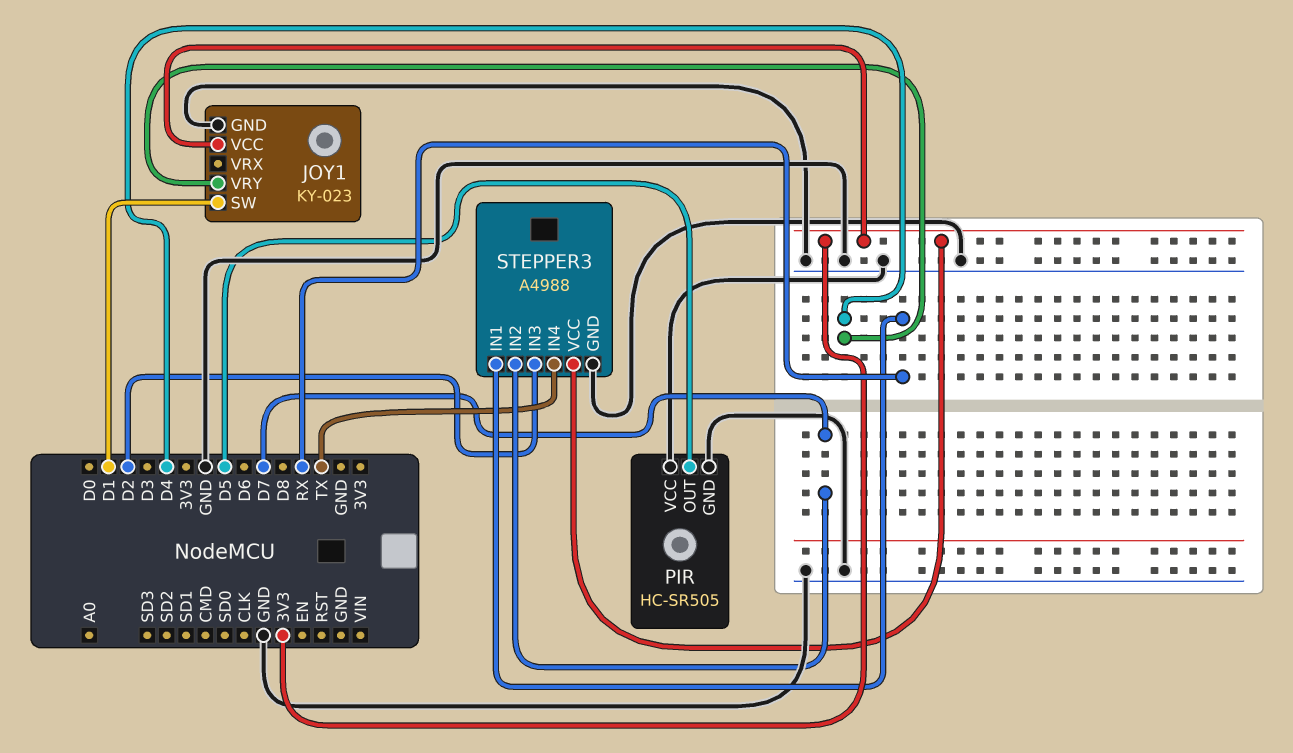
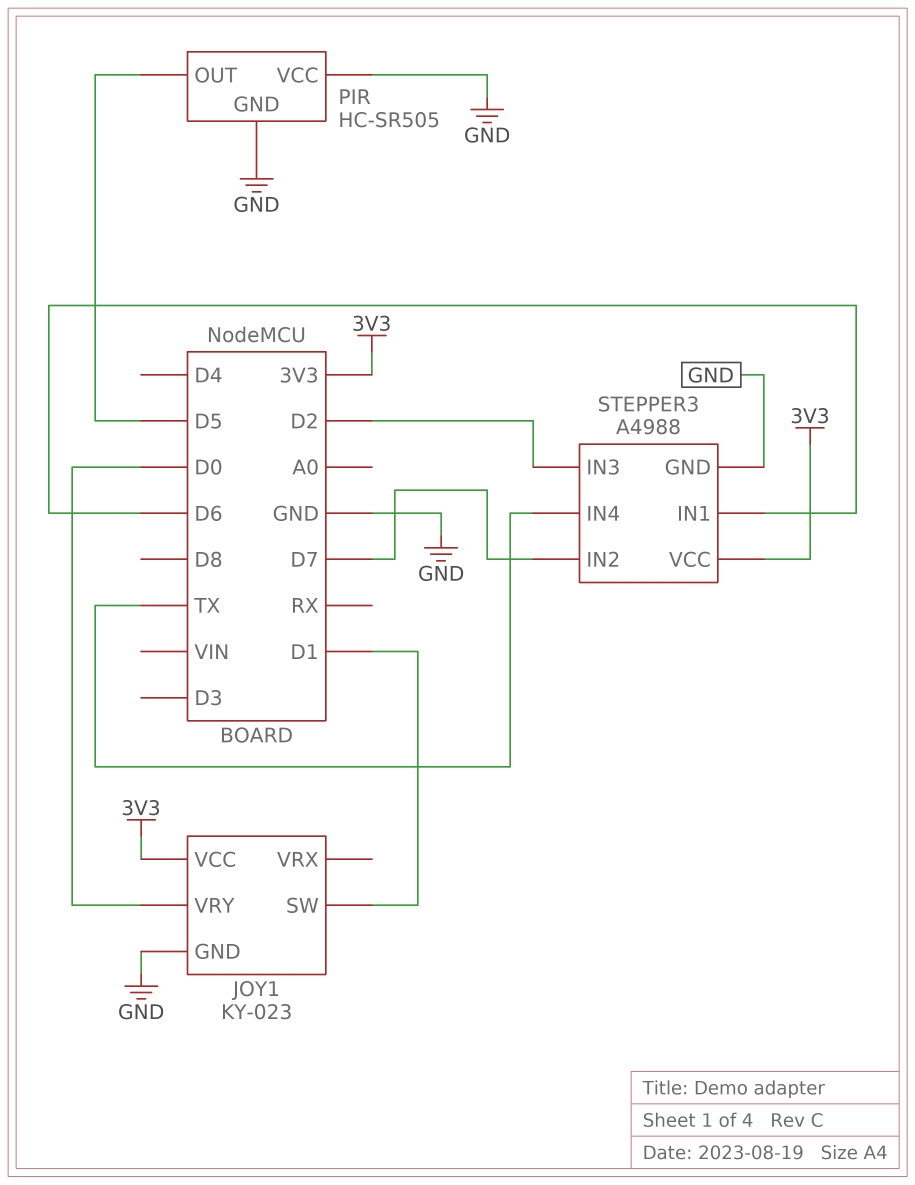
JOY1 pin VRY: D4 -> D0
STEPPER3 pin IN1: RX -> D6

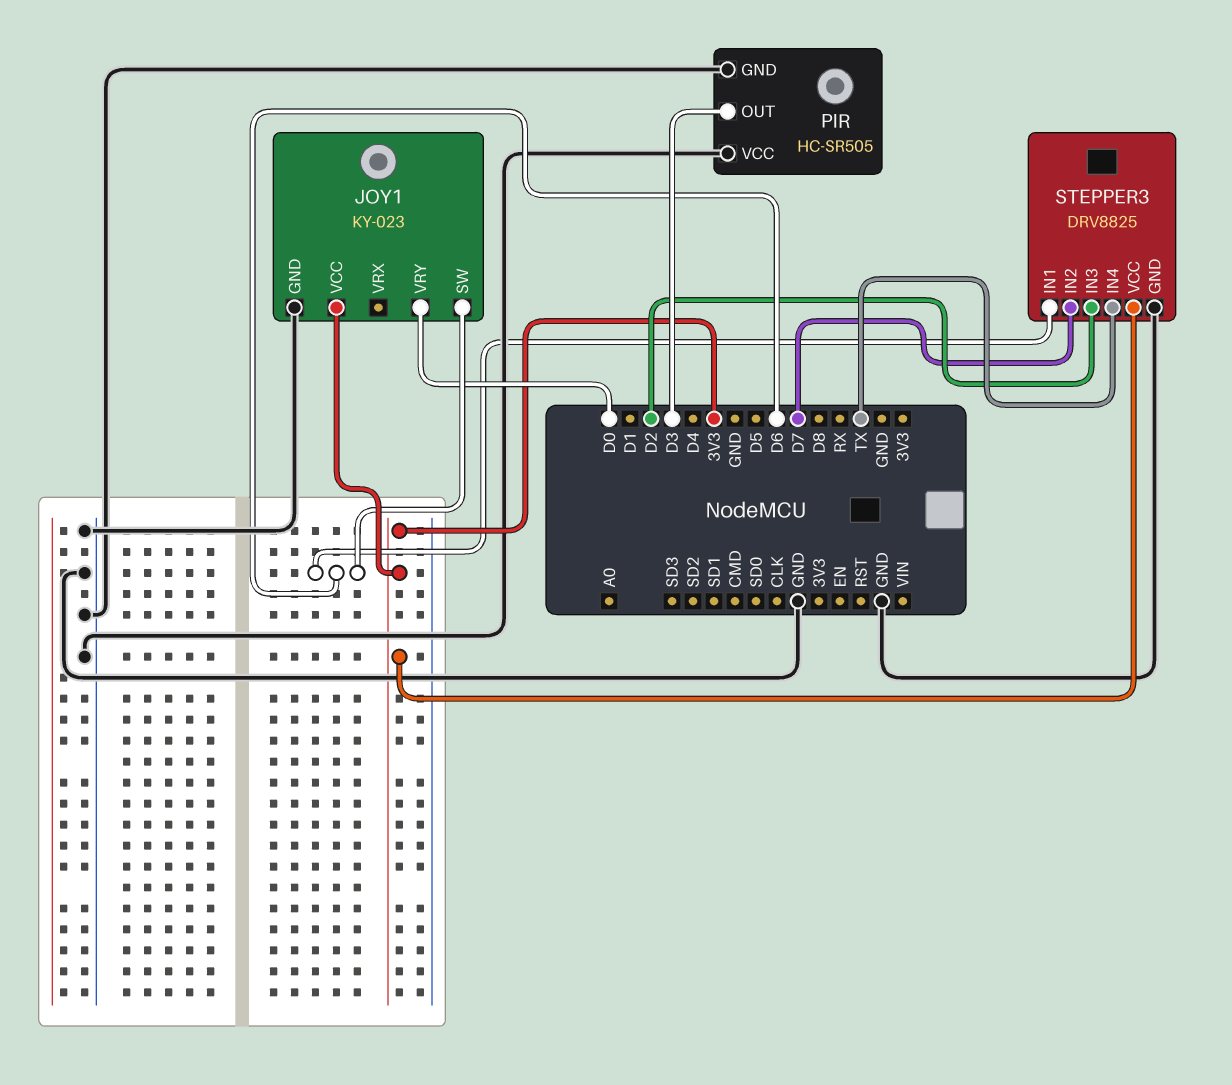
JOY1 pin SW: D1 -> D6
PIR pin OUT: D5 -> D3
STEPPER3: A4988 -> DRV8825

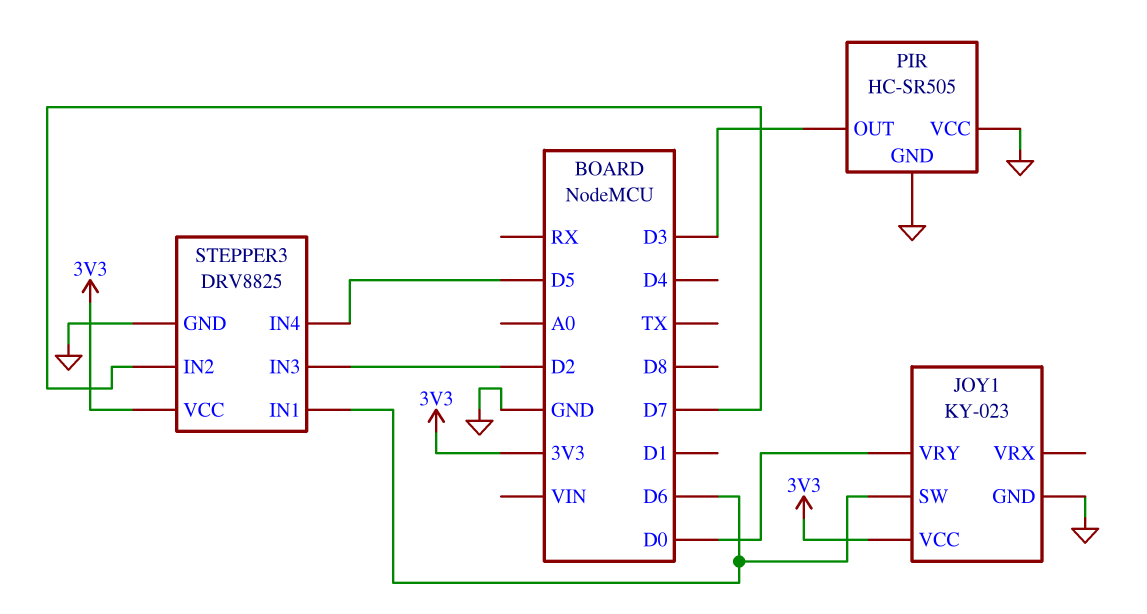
STEPPER3 pin IN4: TX -> D5

